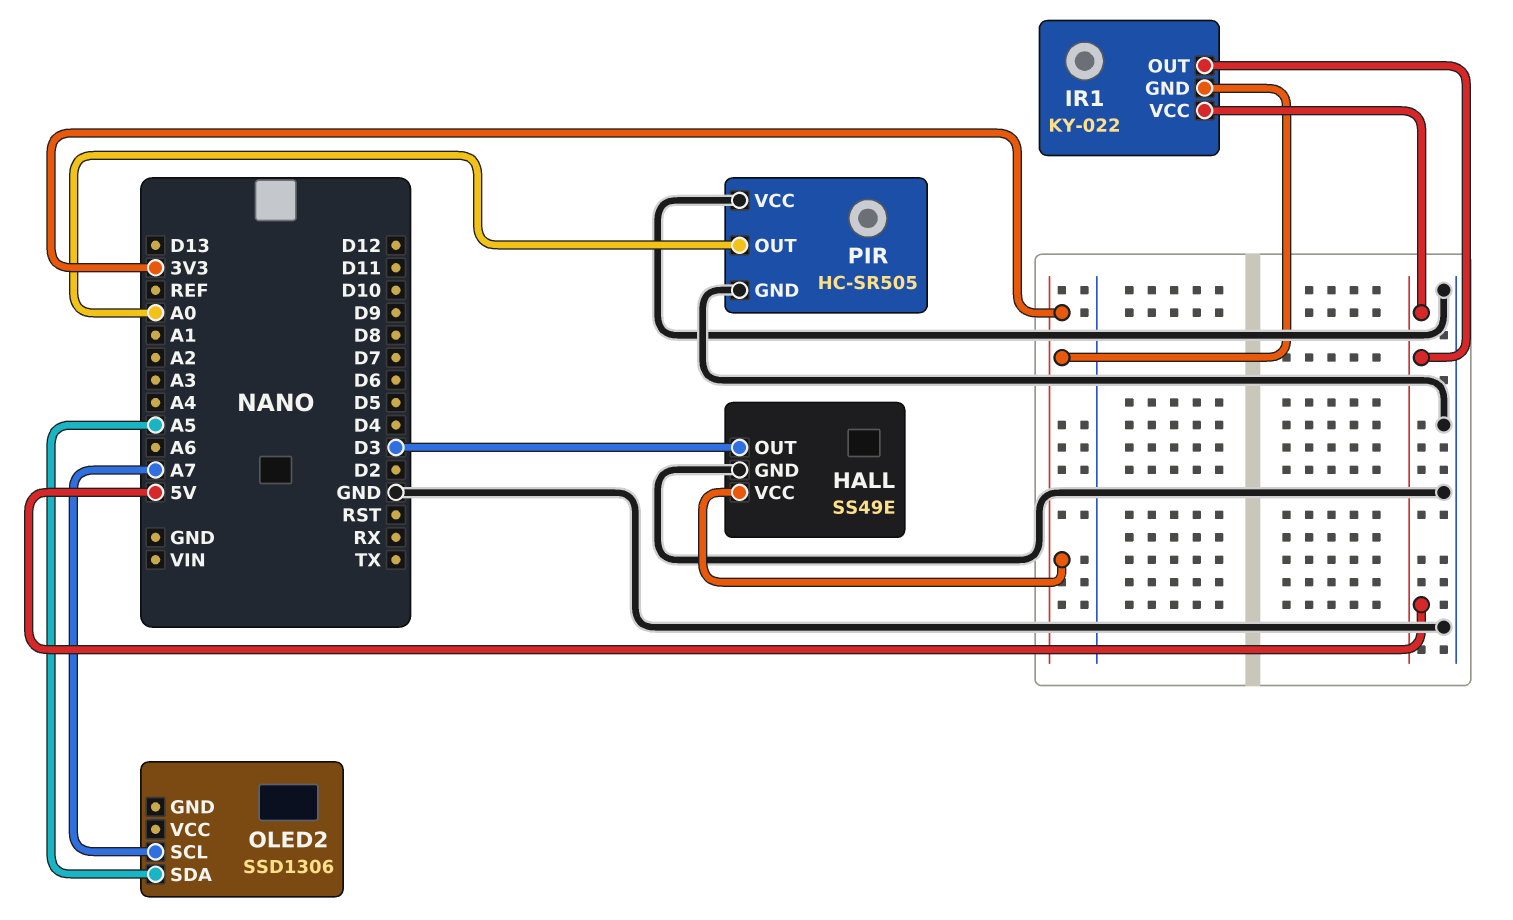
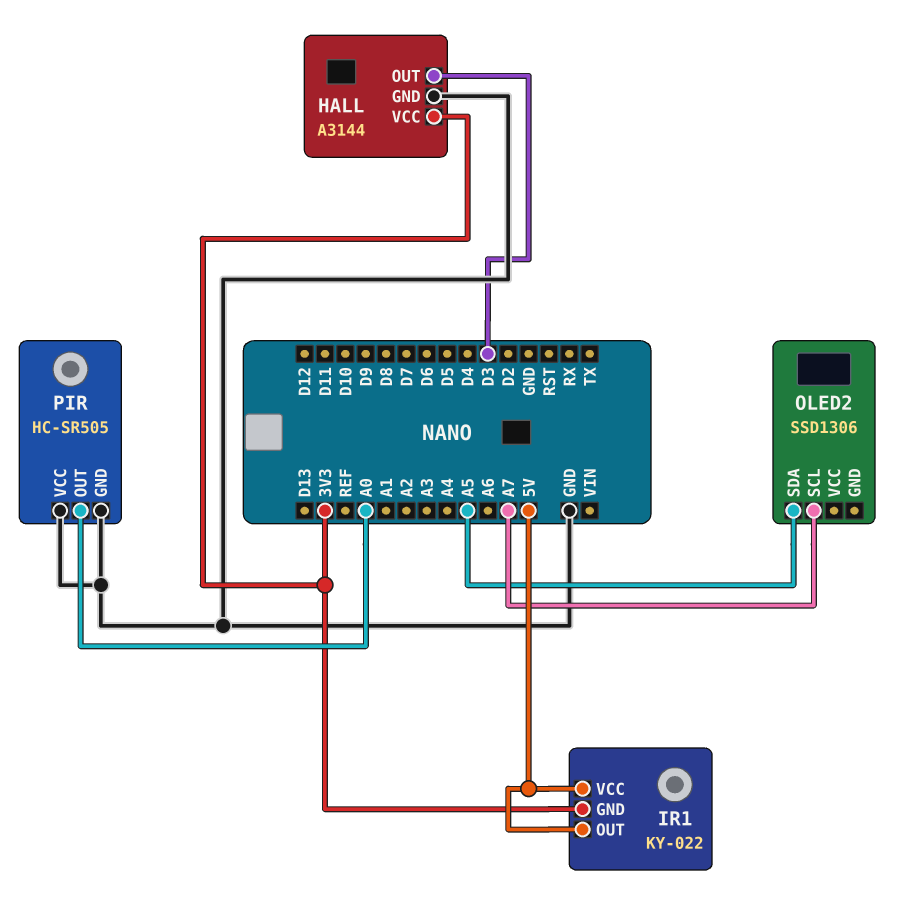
HALL: SS49E -> A3144

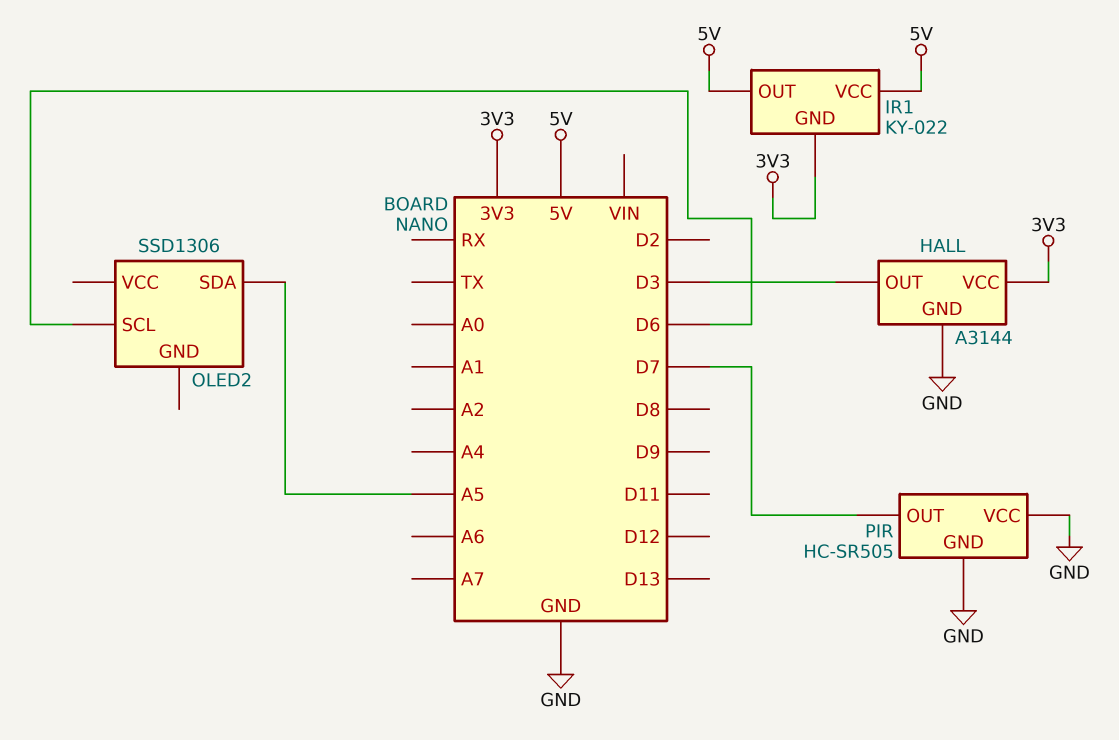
OLED2 pin SCL: A7 -> D6
PIR pin OUT: A0 -> D7

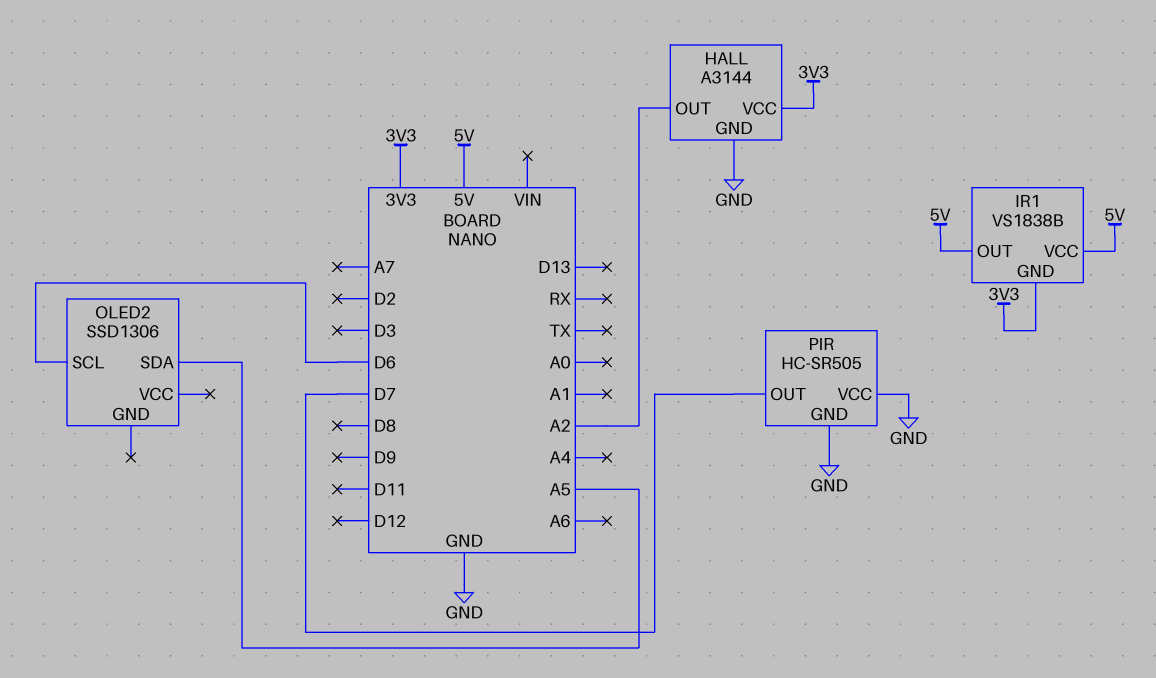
HALL pin OUT: D3 -> A2
IR1: KY-022 -> VS1838B

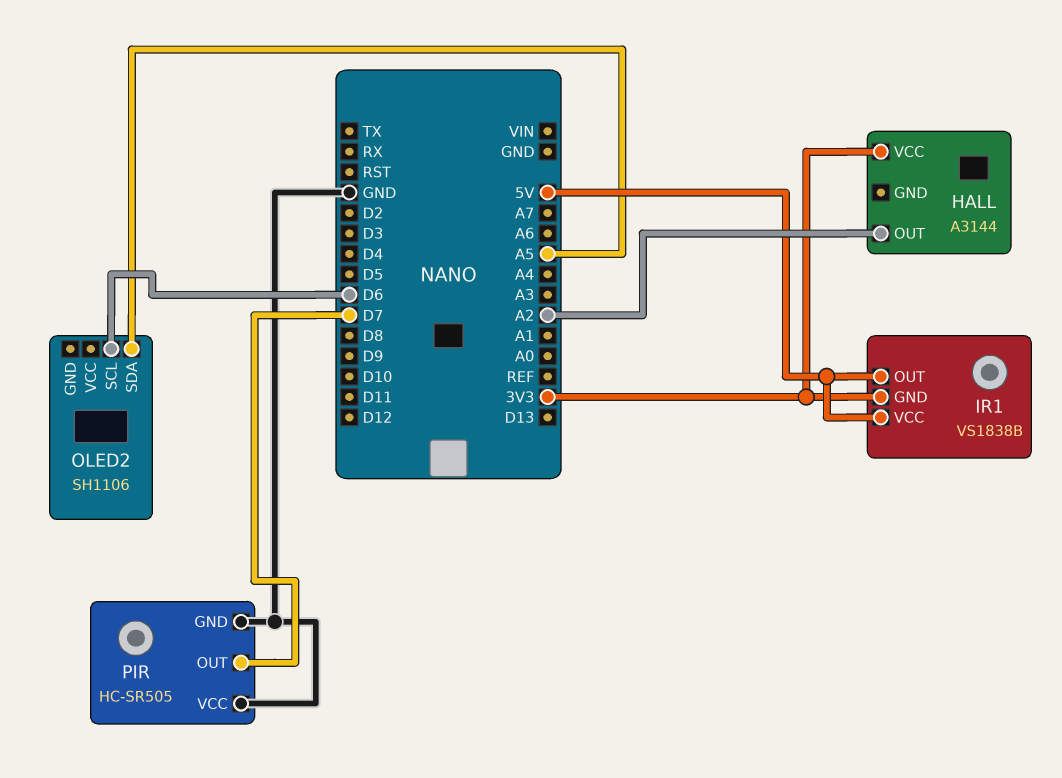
HALL pin GND: GND -> none
OLED2: SSD1306 -> SH1106

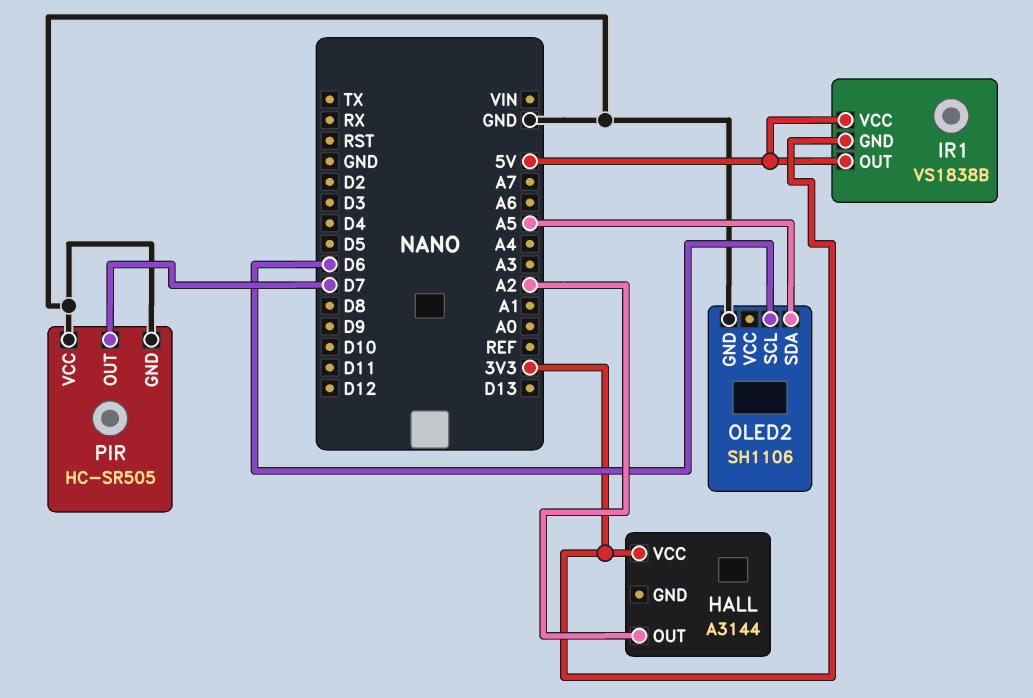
OLED2 pin GND: none -> GND

